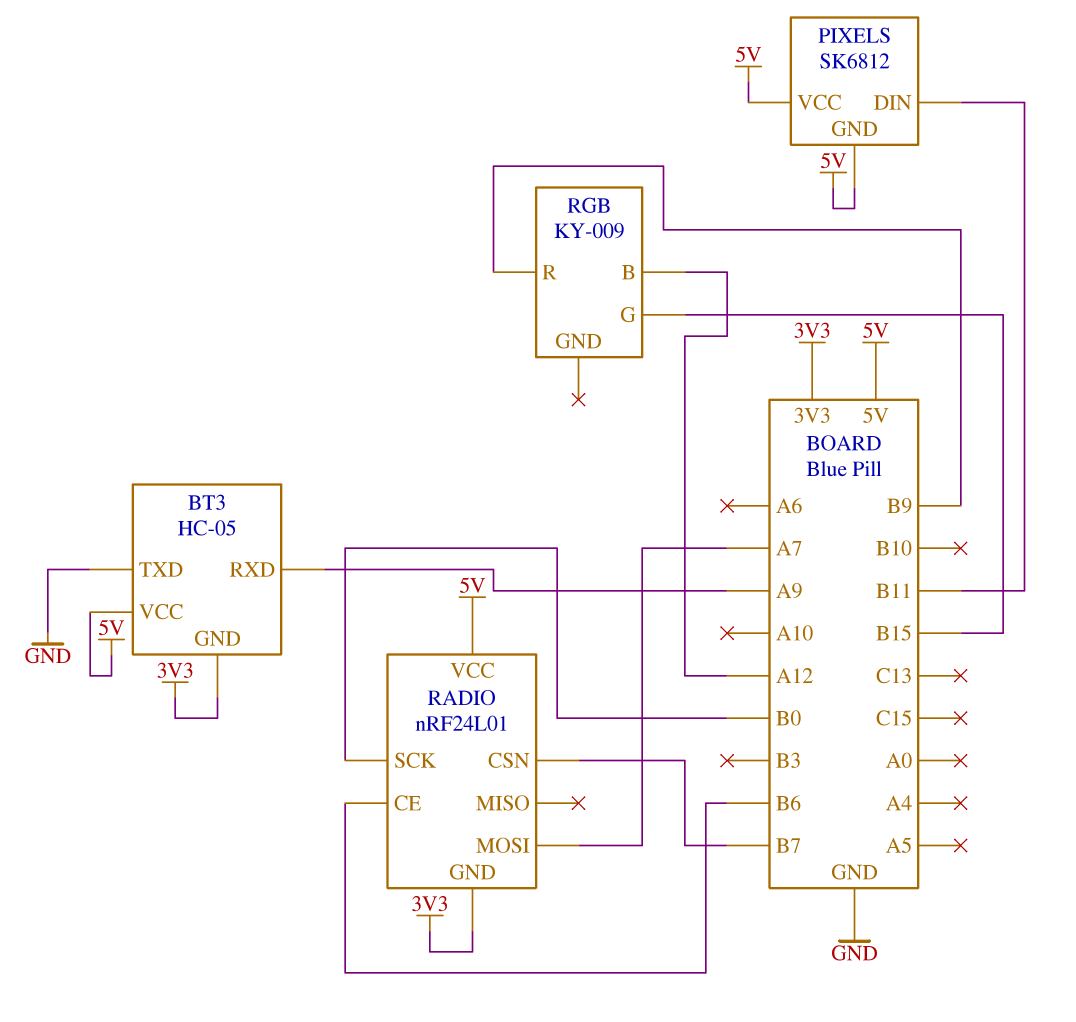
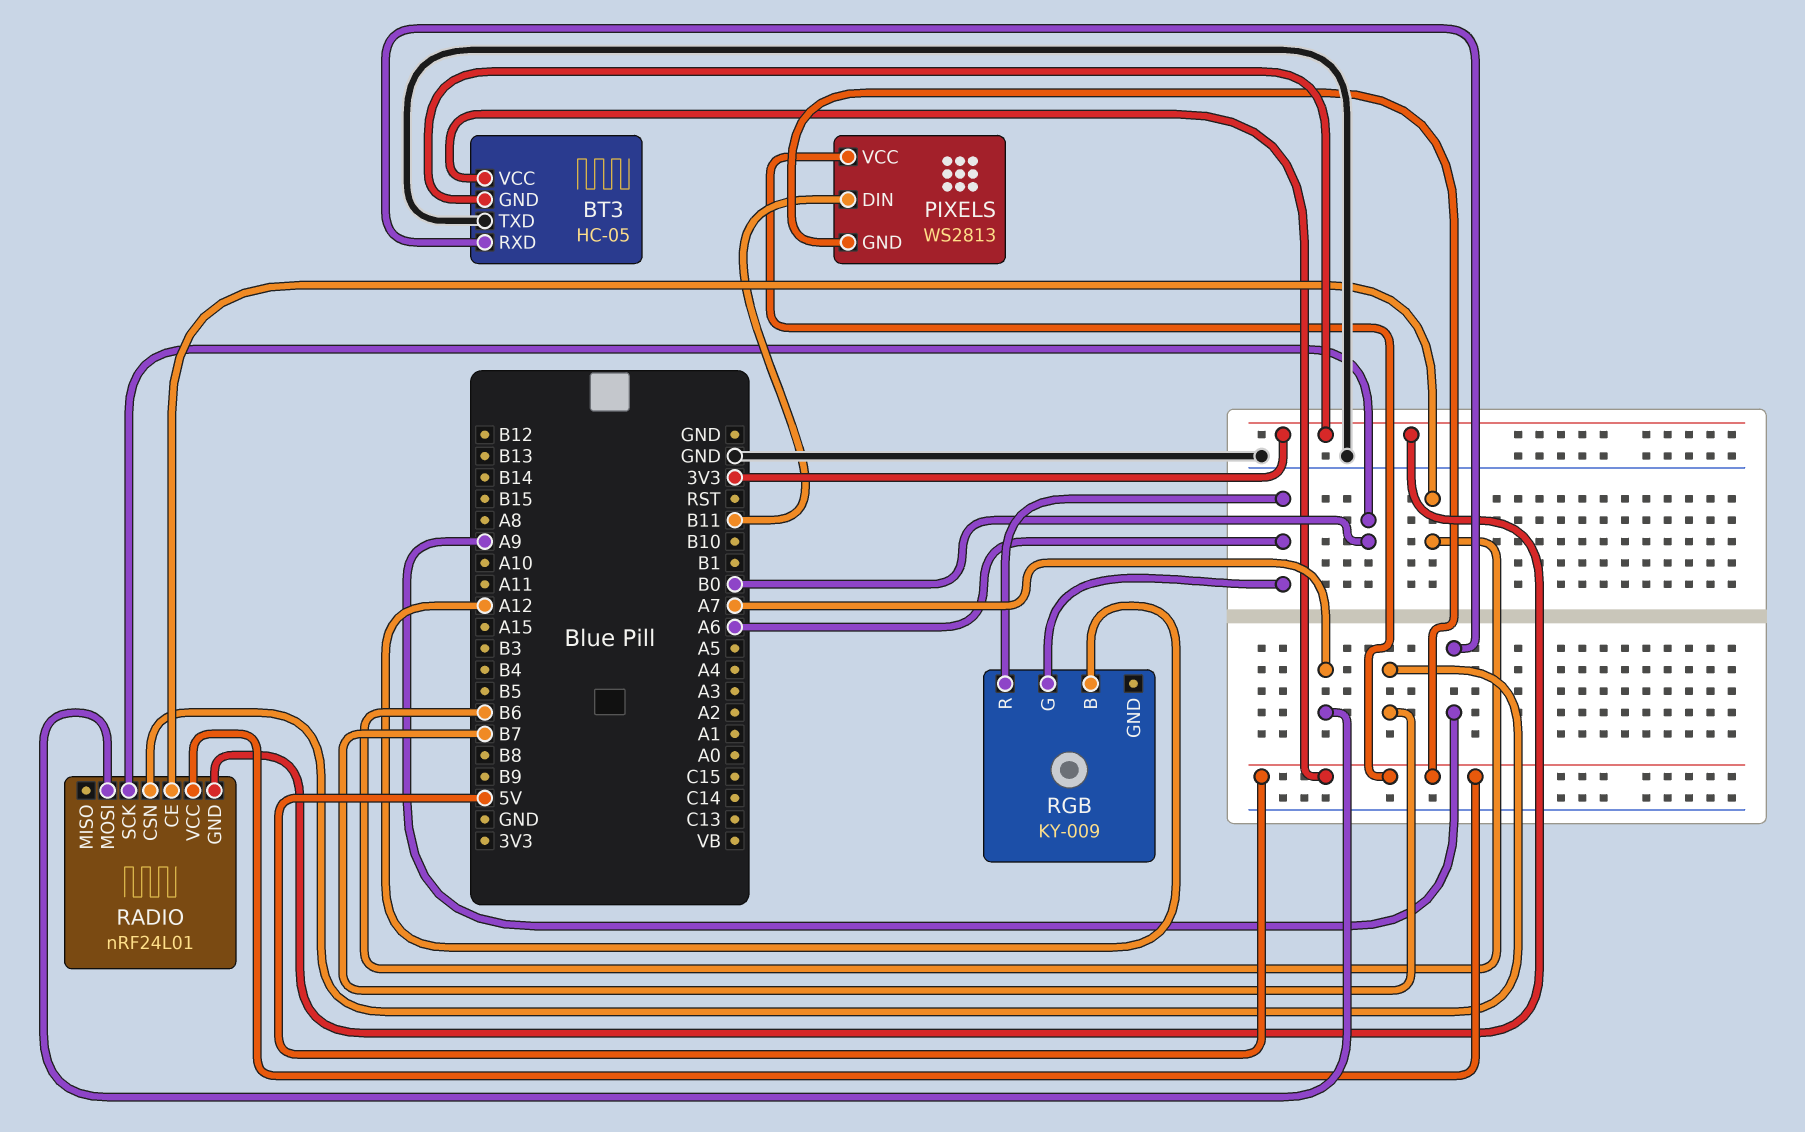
PIXELS: SK6812 -> WS2813
RGB pin G: B15 -> A6
RGB pin R: B9 -> A6

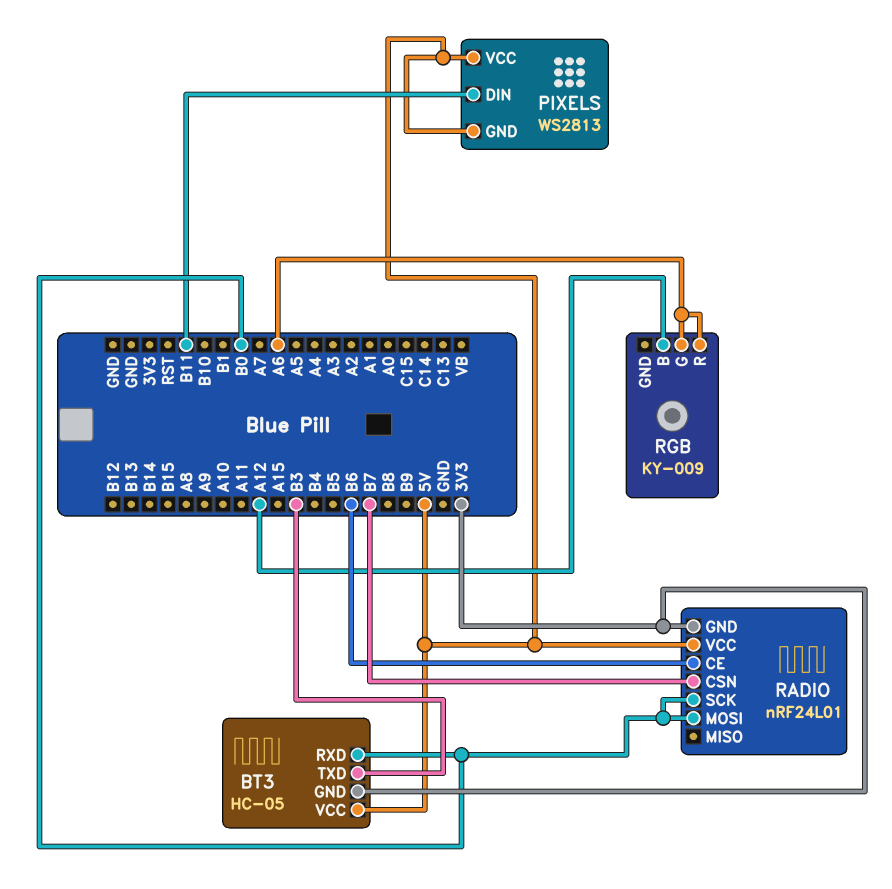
BT3 pin RXD: A9 -> B0
BT3 pin TXD: GND -> B3
RADIO pin MOSI: A7 -> B0

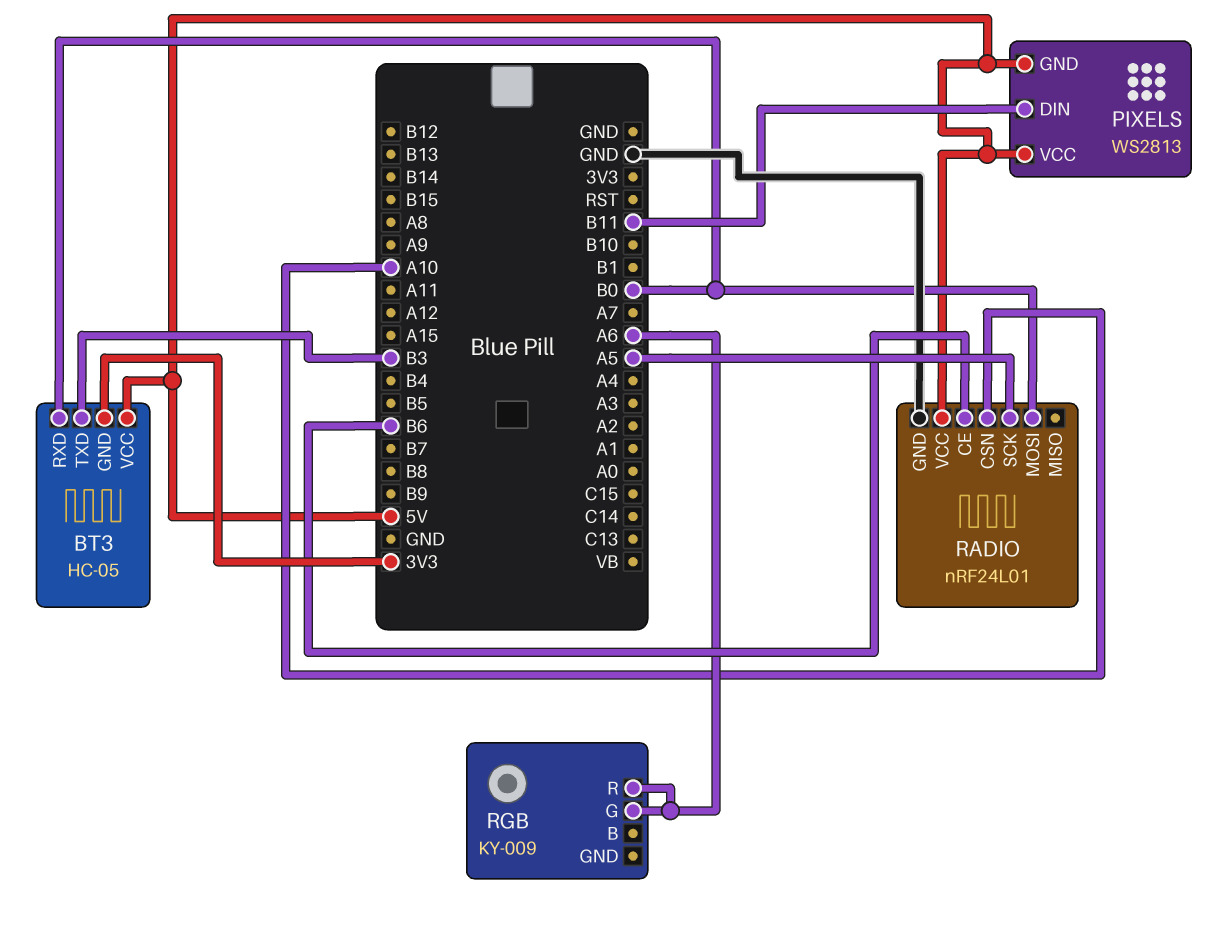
RADIO pin CSN: B7 -> A10
RADIO pin GND: 3V3 -> GND
RADIO pin SCK: B0 -> A5
RGB pin B: A12 -> none

